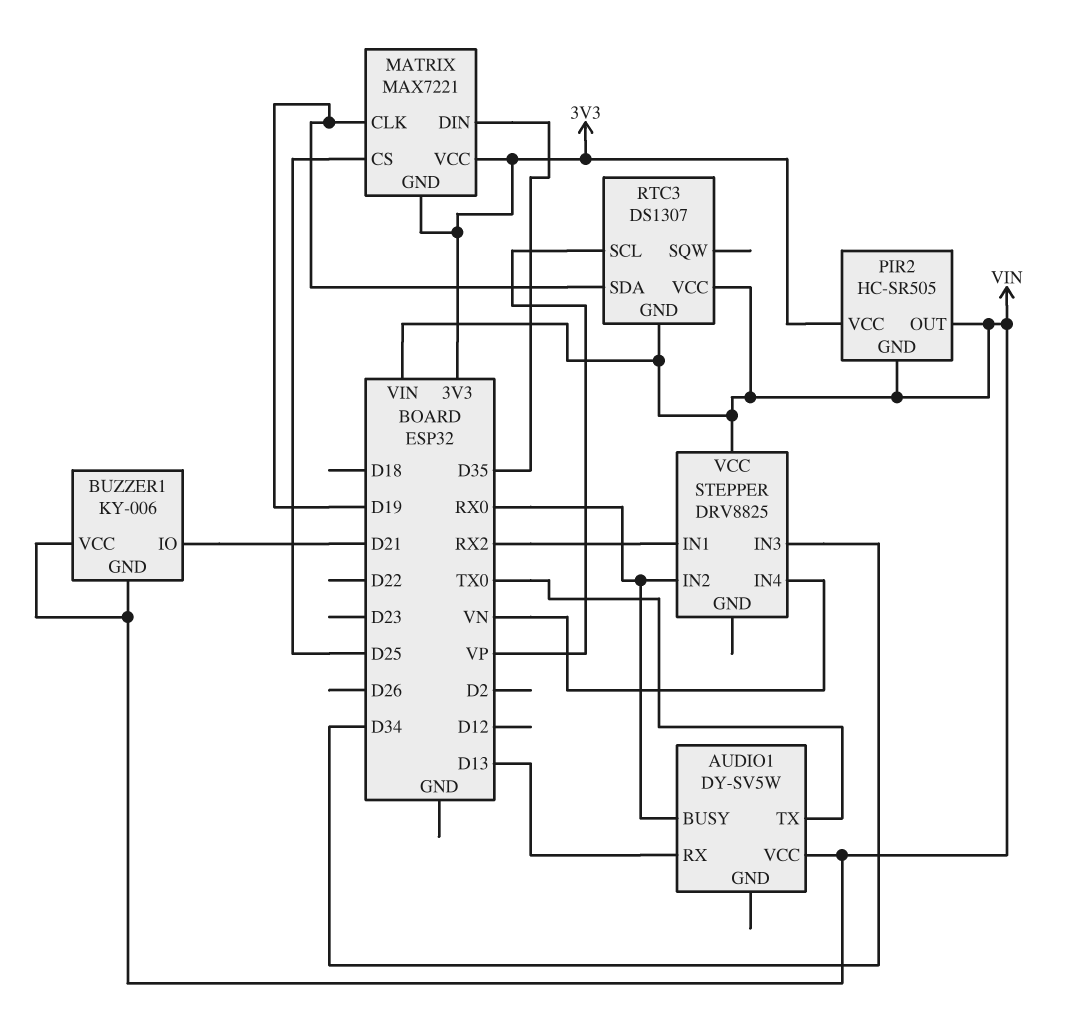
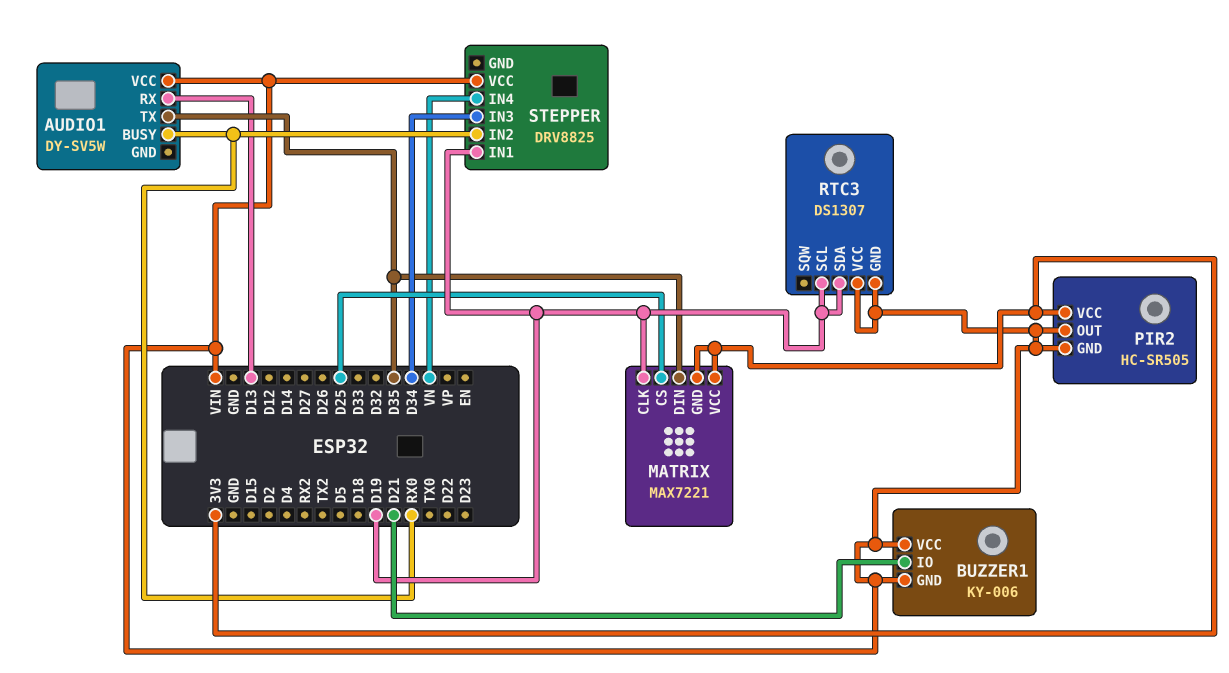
AUDIO1 pin TX: TX0 -> D35
RTC3 pin SCL: VP -> D19
STEPPER pin IN1: RX2 -> D19

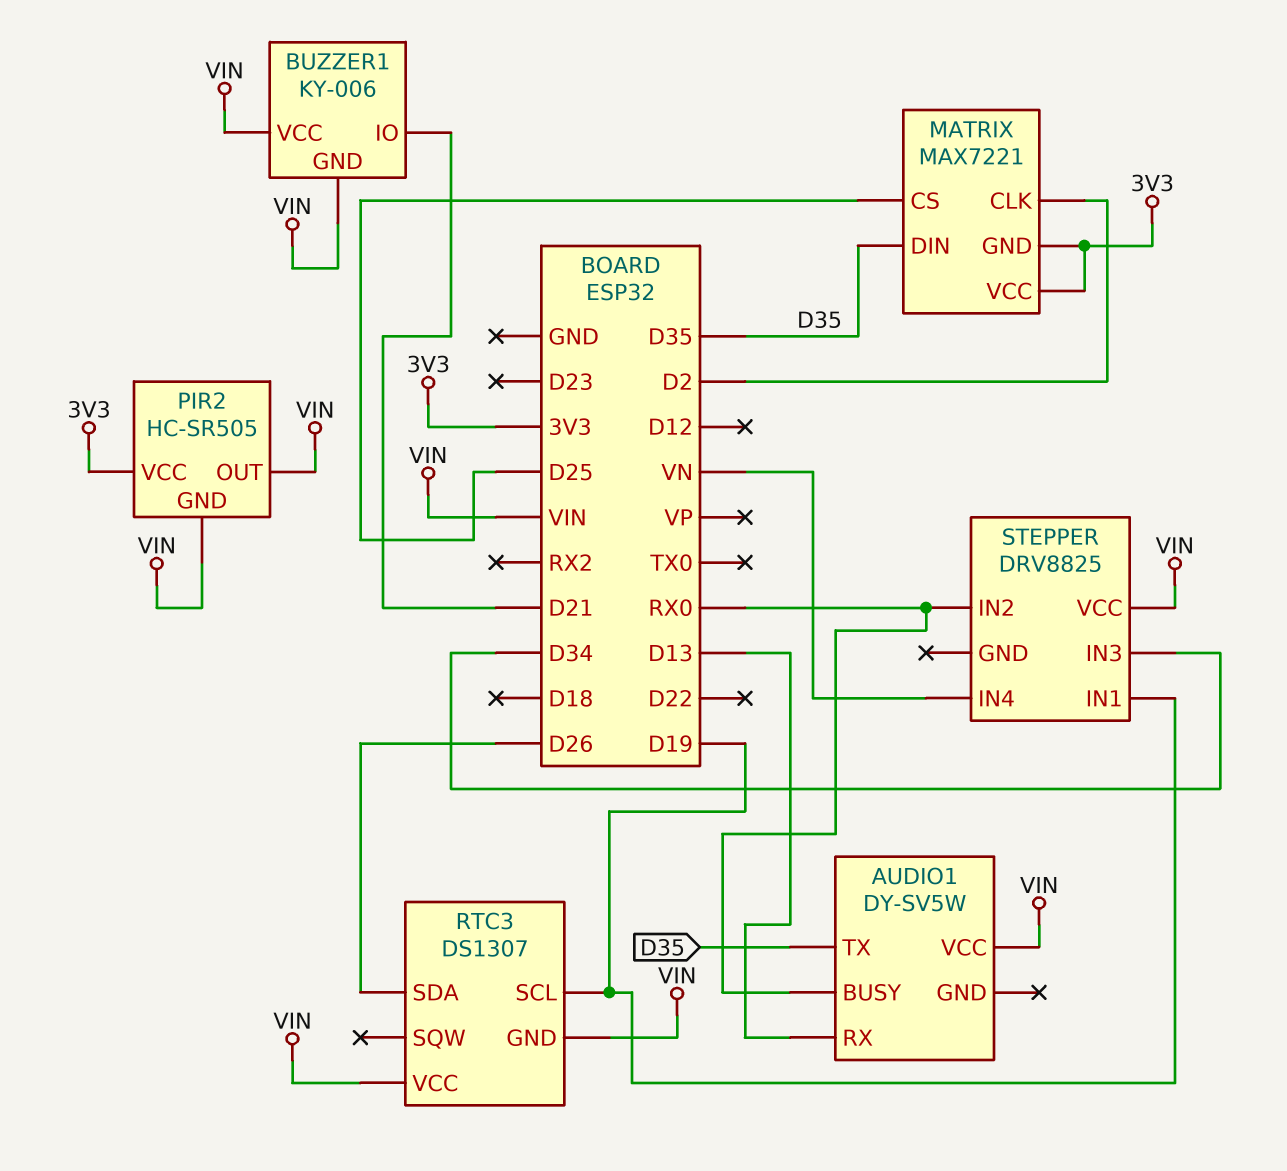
MATRIX pin CLK: D19 -> D2
RTC3 pin SDA: D19 -> D26

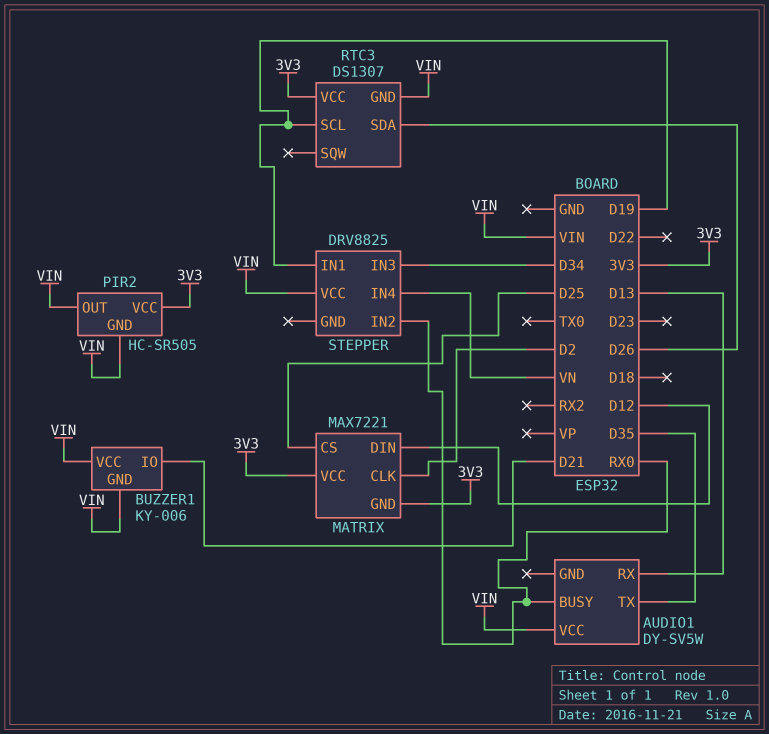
MATRIX pin DIN: D35 -> D12
RTC3 pin VCC: VIN -> 3V3

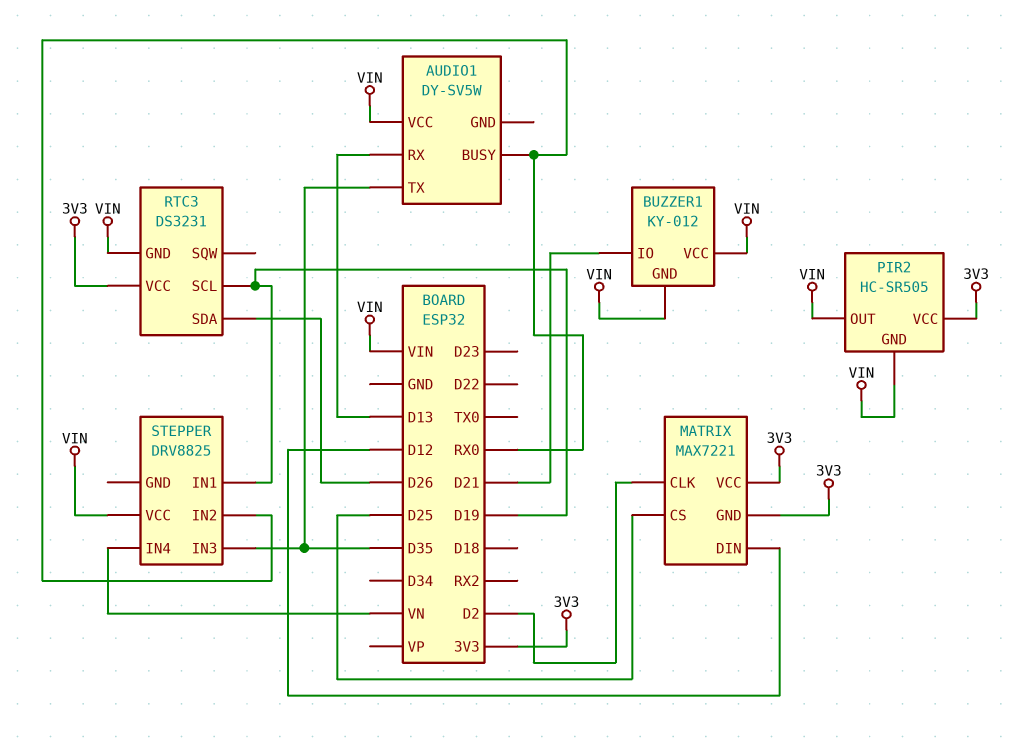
BUZZER1: KY-006 -> KY-012
RTC3: DS1307 -> DS3231
STEPPER pin IN3: D34 -> D35

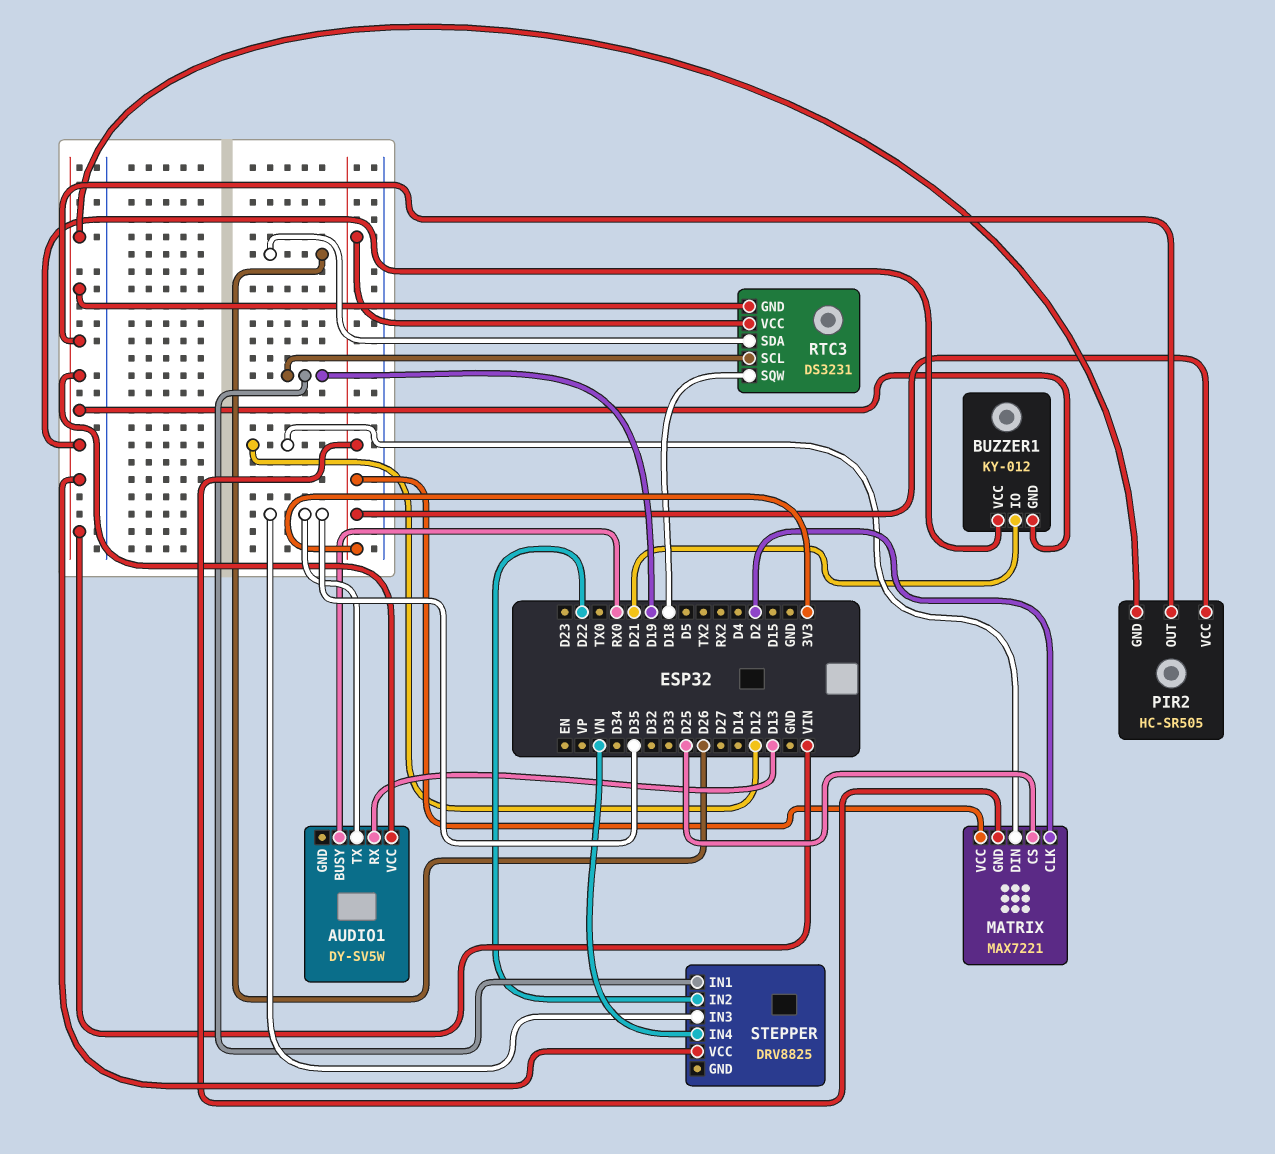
RTC3 pin SQW: none -> D18
STEPPER pin IN2: RX0 -> D22

